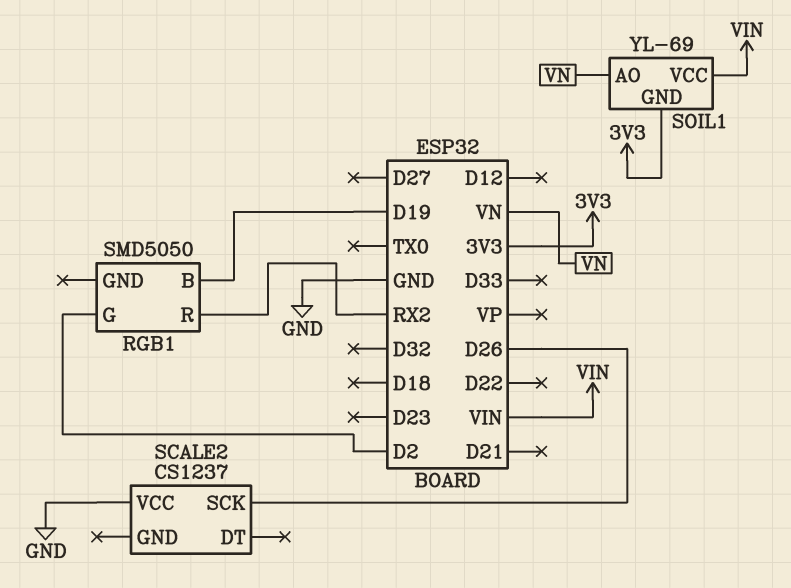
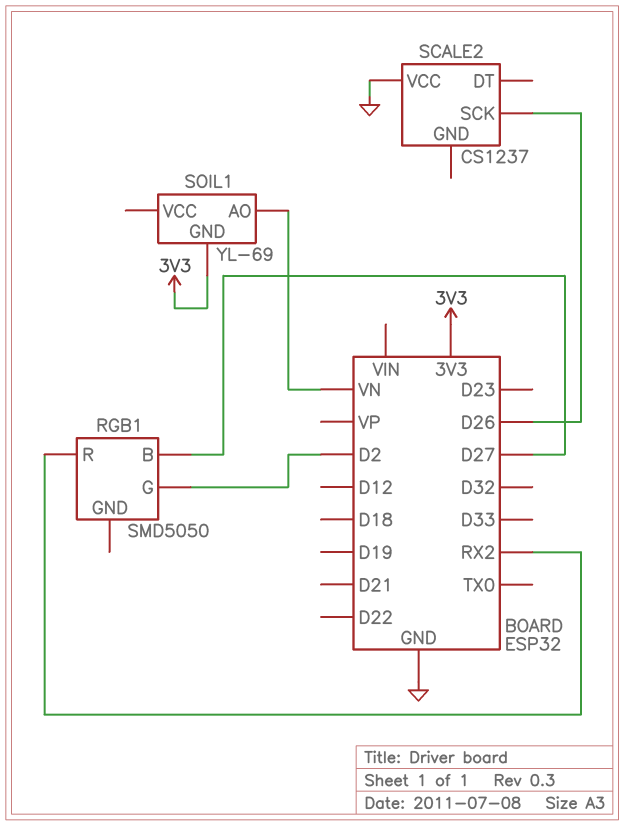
RGB1 pin B: D19 -> D27
SOIL1 pin VCC: VIN -> none

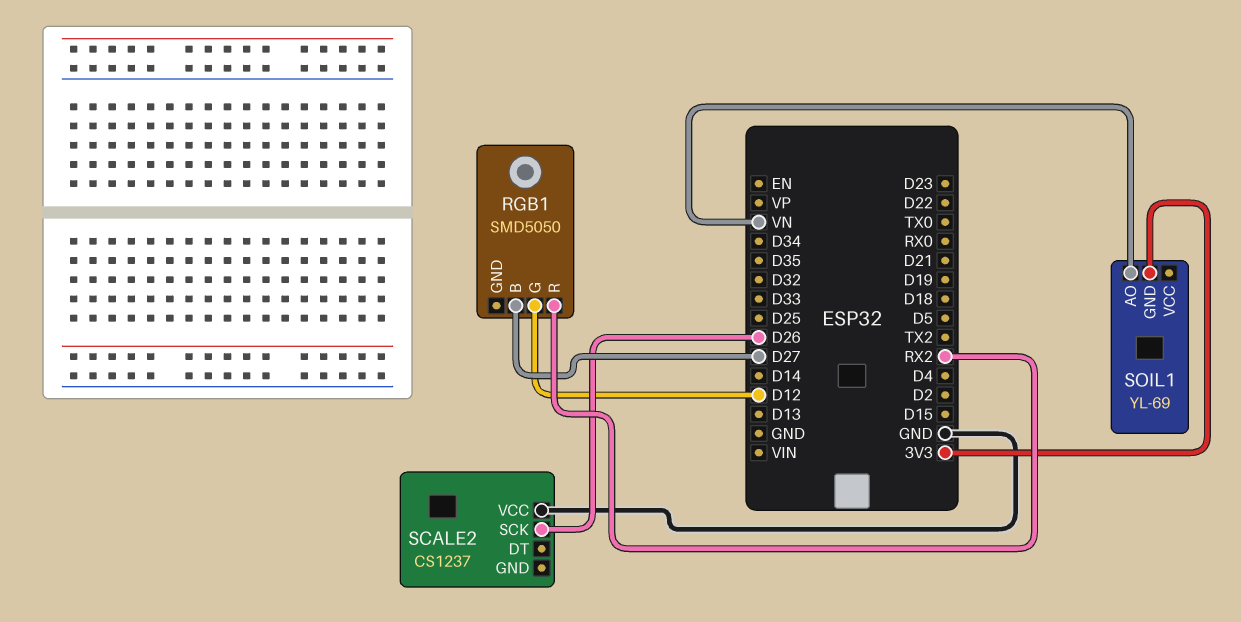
RGB1 pin G: D2 -> D12

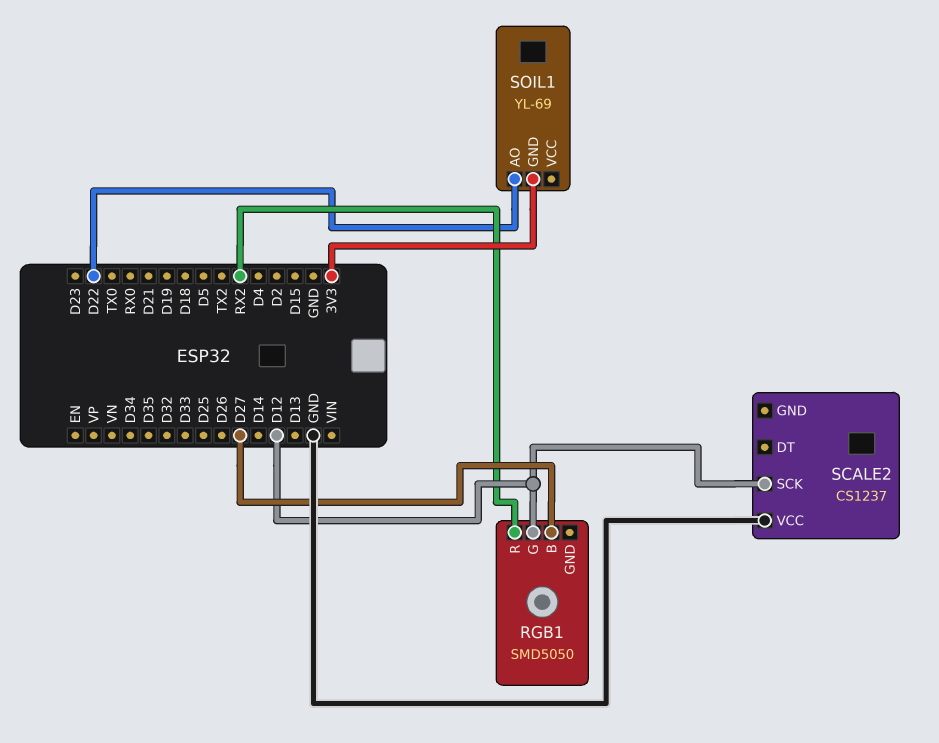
SCALE2 pin SCK: D26 -> D12
SOIL1 pin AO: VN -> D22

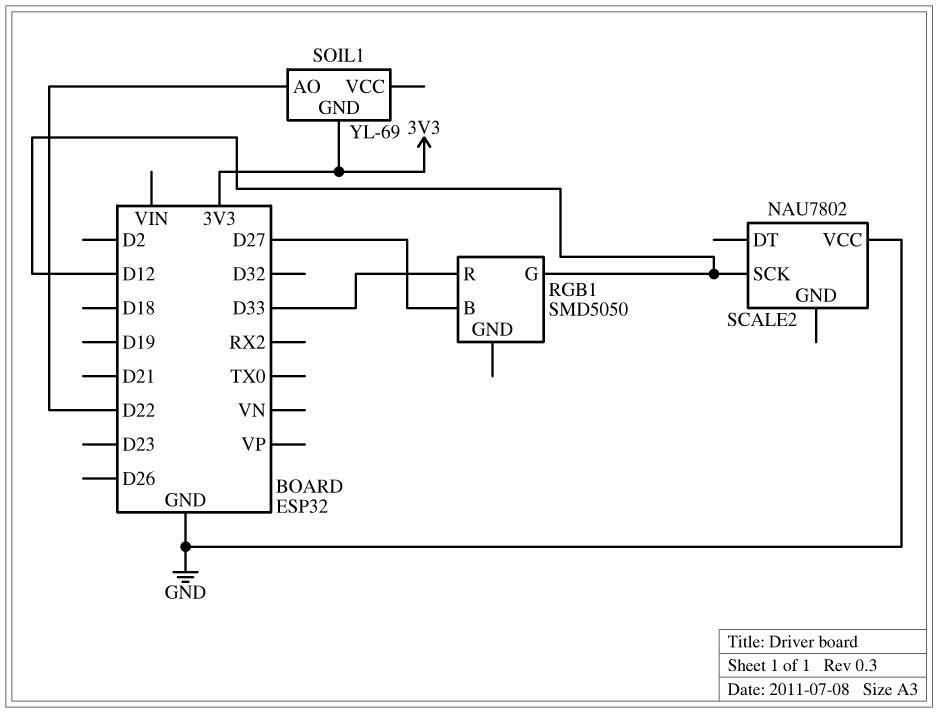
RGB1 pin R: RX2 -> D33
SCALE2: CS1237 -> NAU7802

